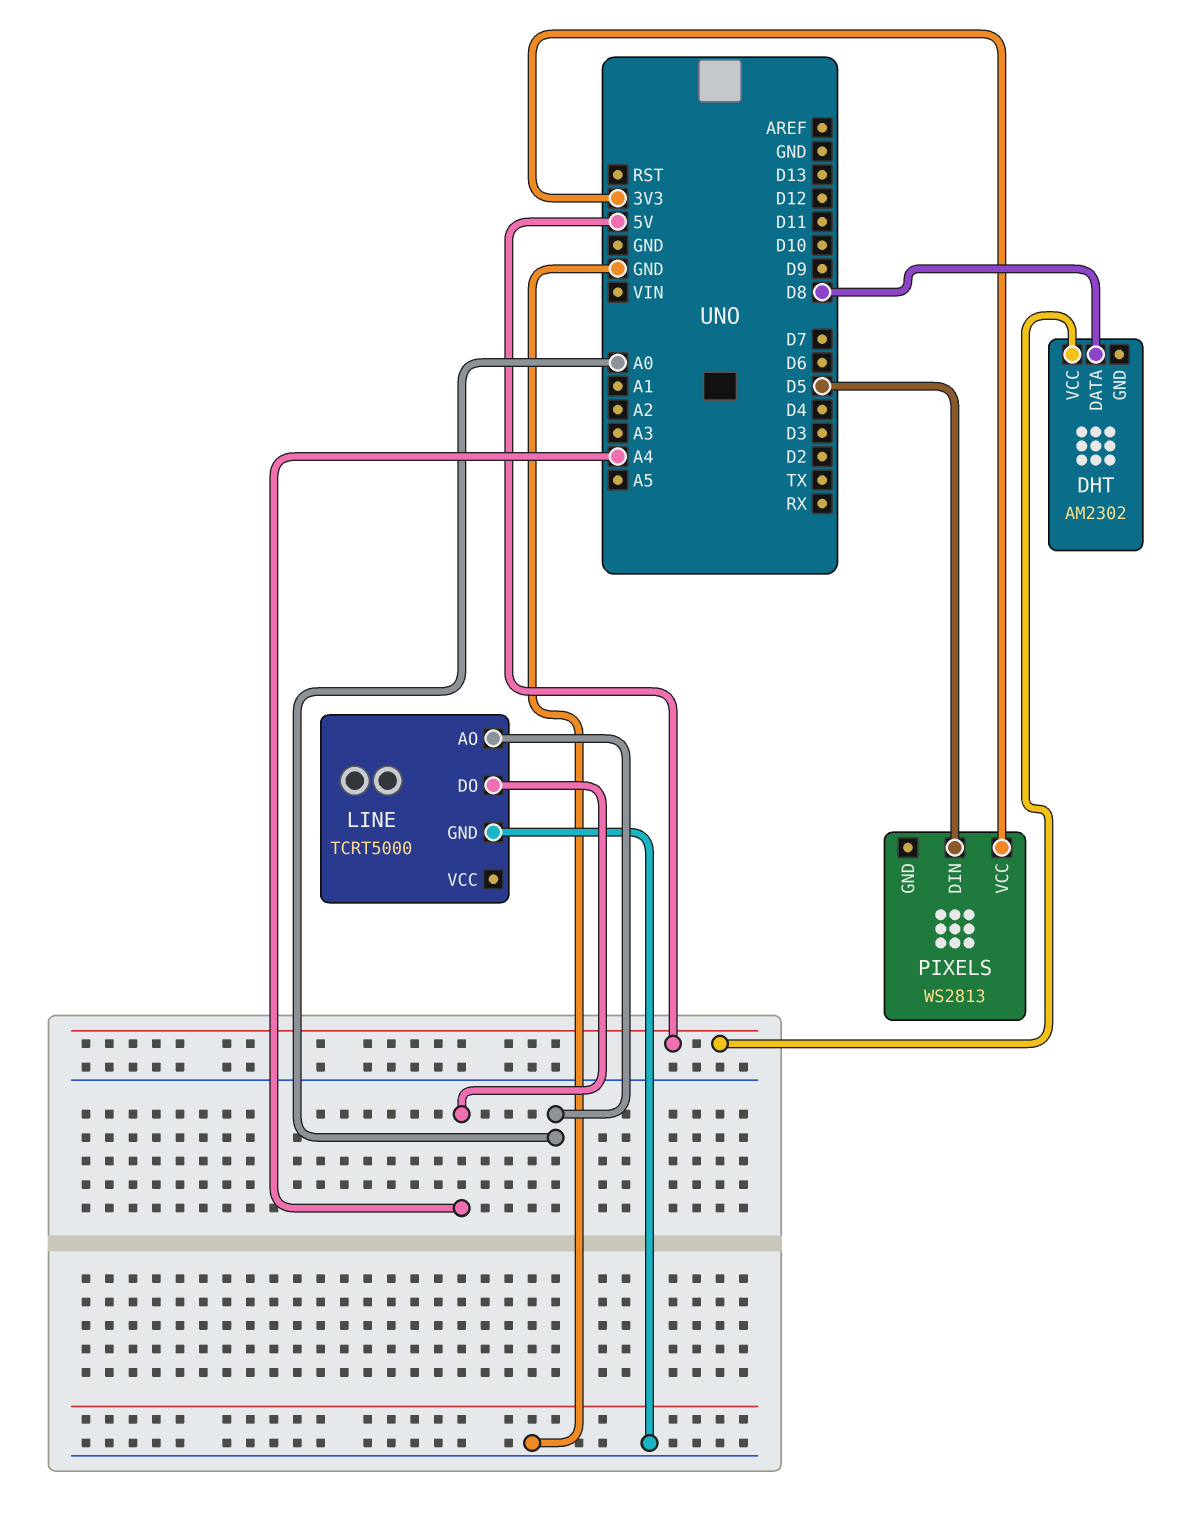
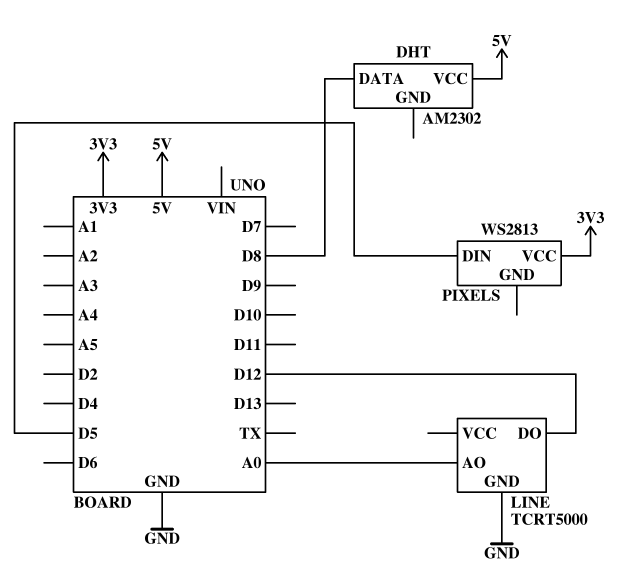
LINE pin DO: A4 -> D12

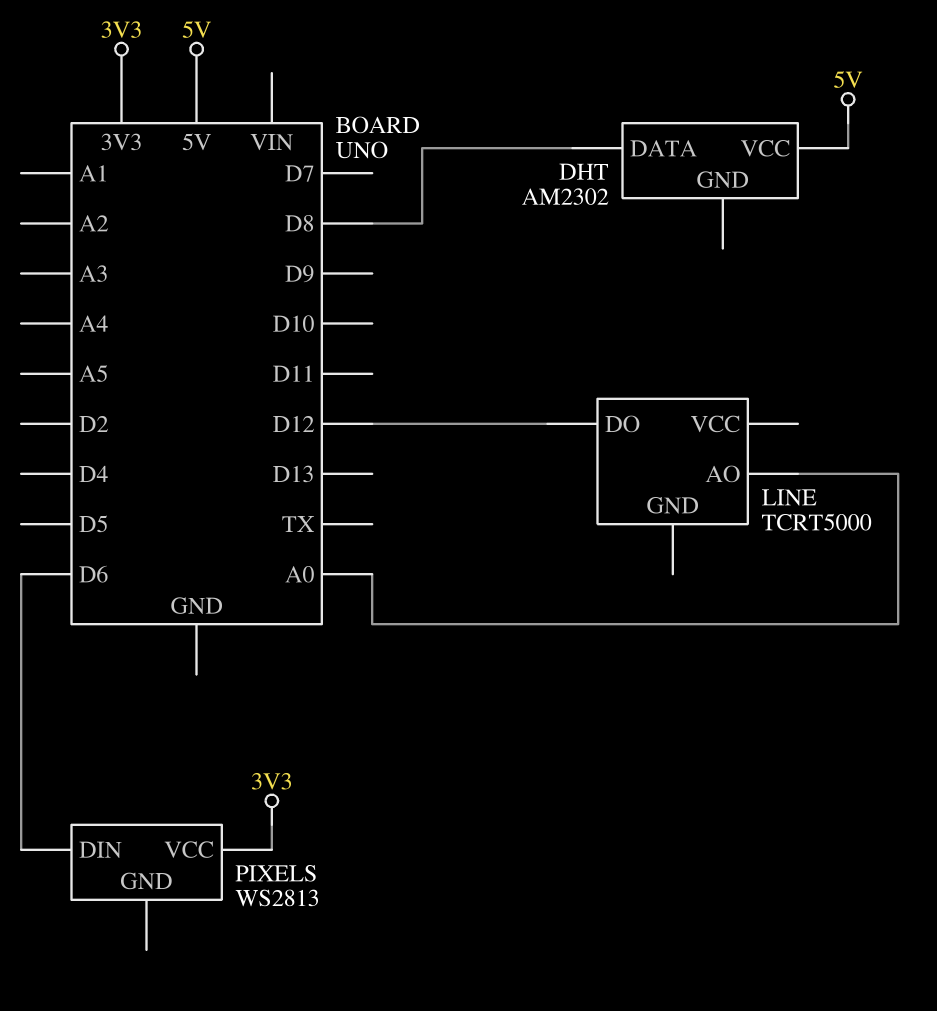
LINE pin GND: GND -> none
PIXELS pin DIN: D5 -> D6

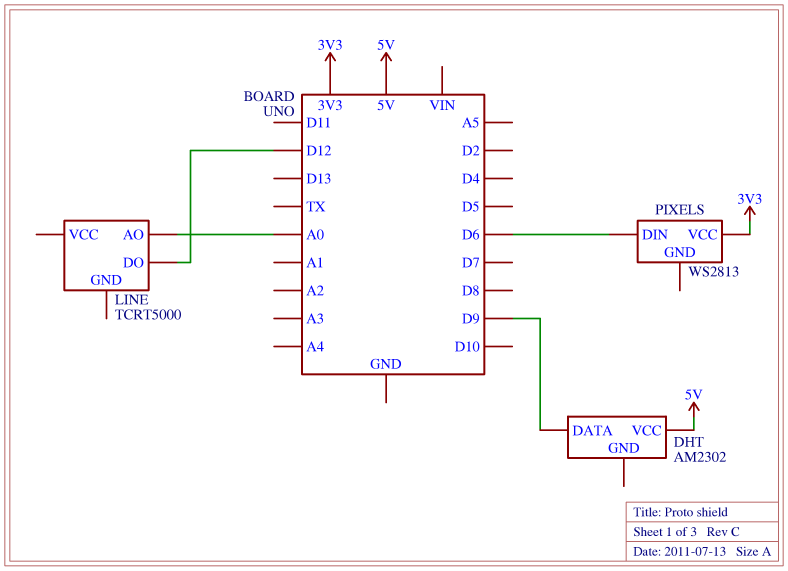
DHT pin DATA: D8 -> D9

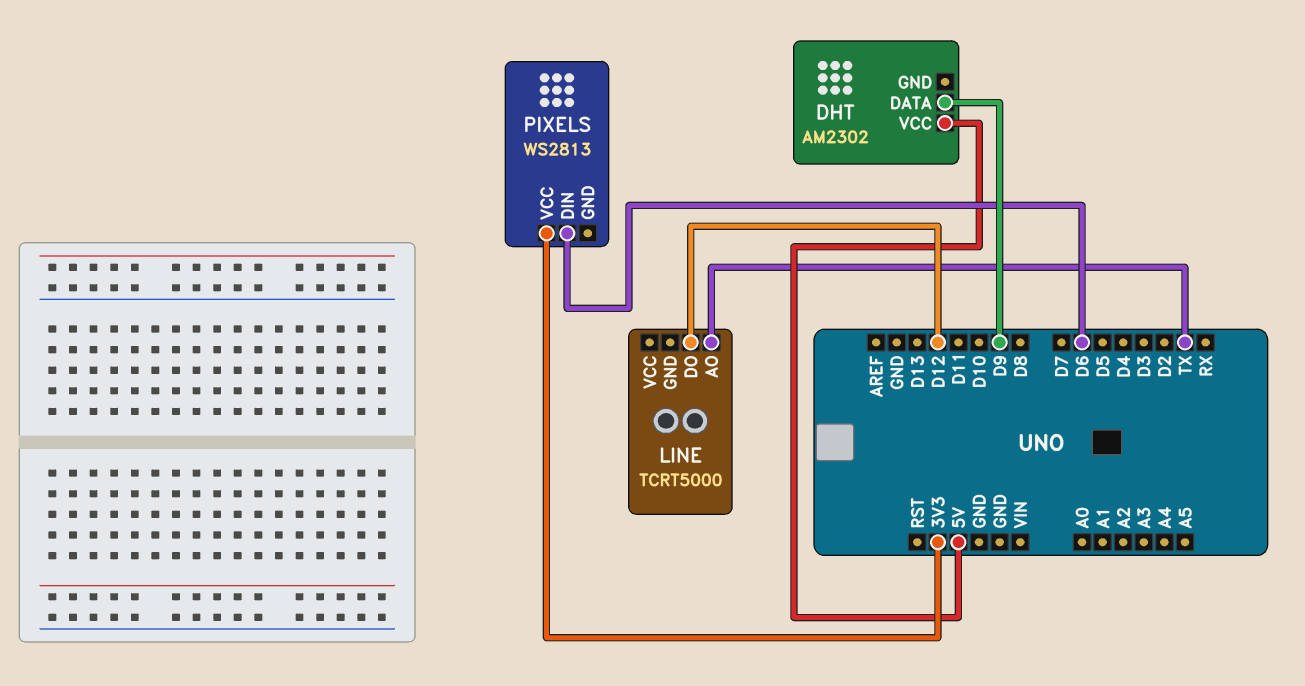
LINE pin AO: A0 -> TX

